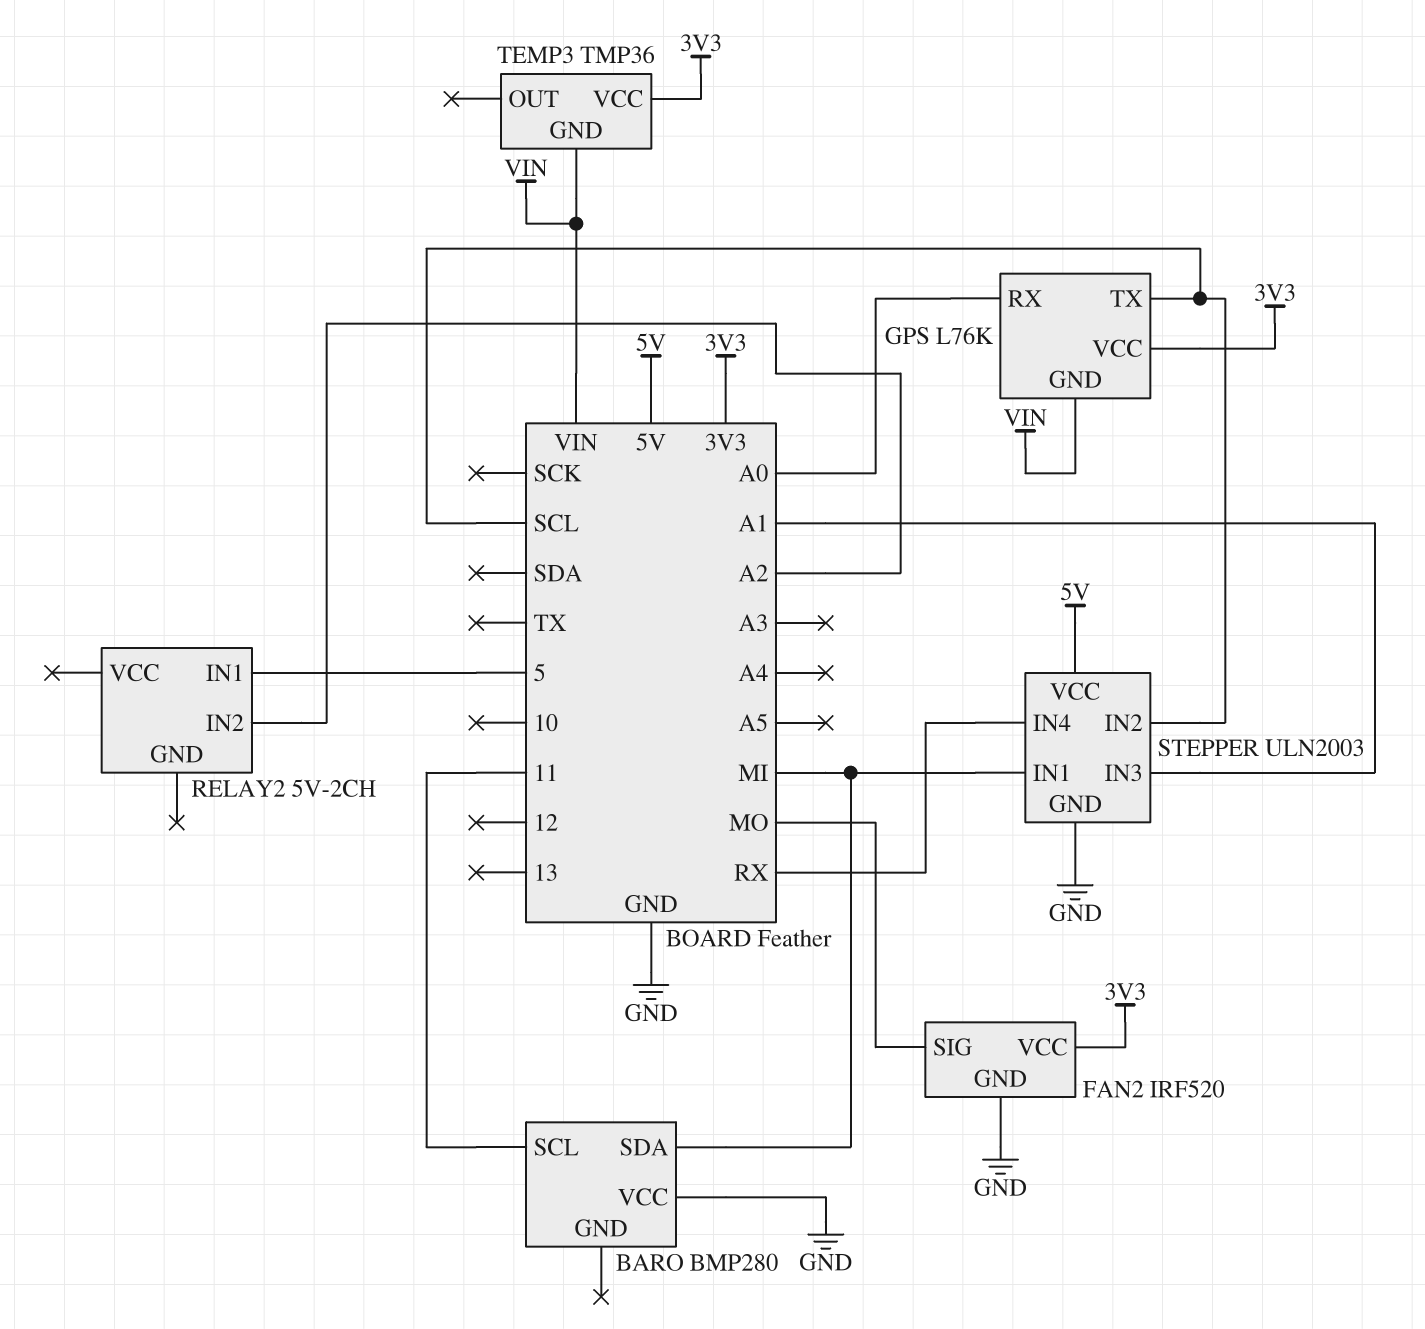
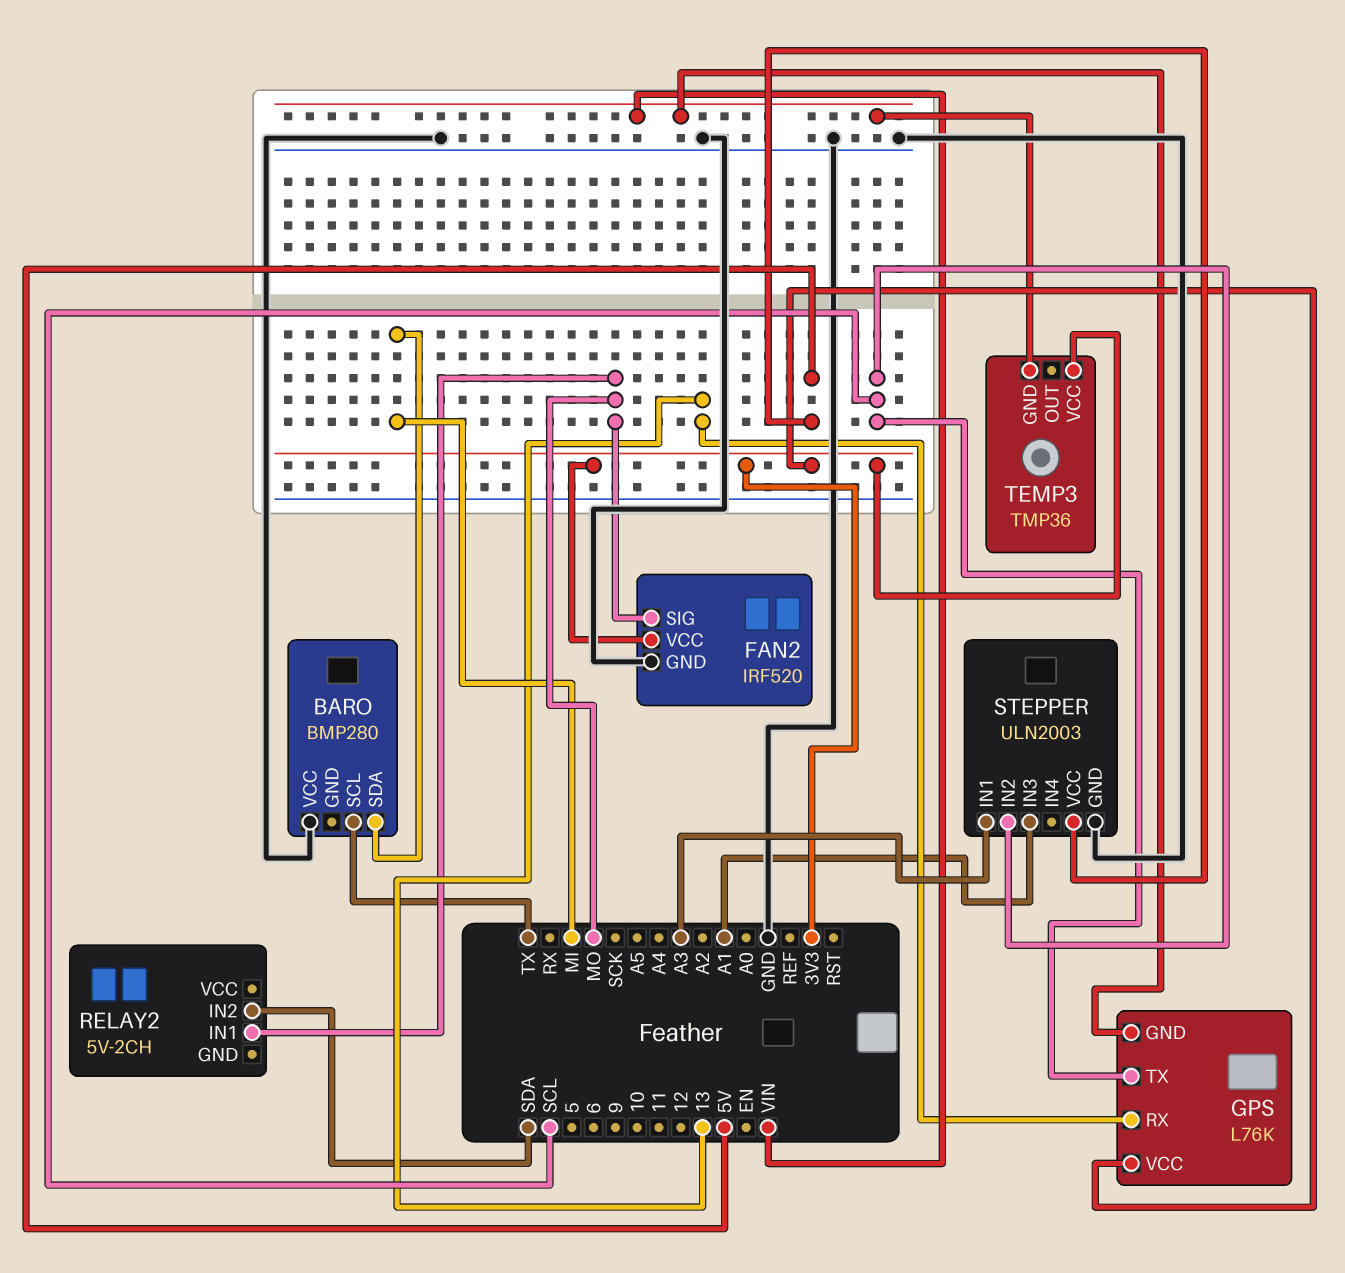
BARO pin SCL: 11 -> TX
GPS pin RX: A0 -> 13
RELAY2 pin IN1: 5 -> MO
RELAY2 pin IN2: A2 -> SDA
STEPPER pin IN1: MI -> A3
STEPPER pin IN4: RX -> none

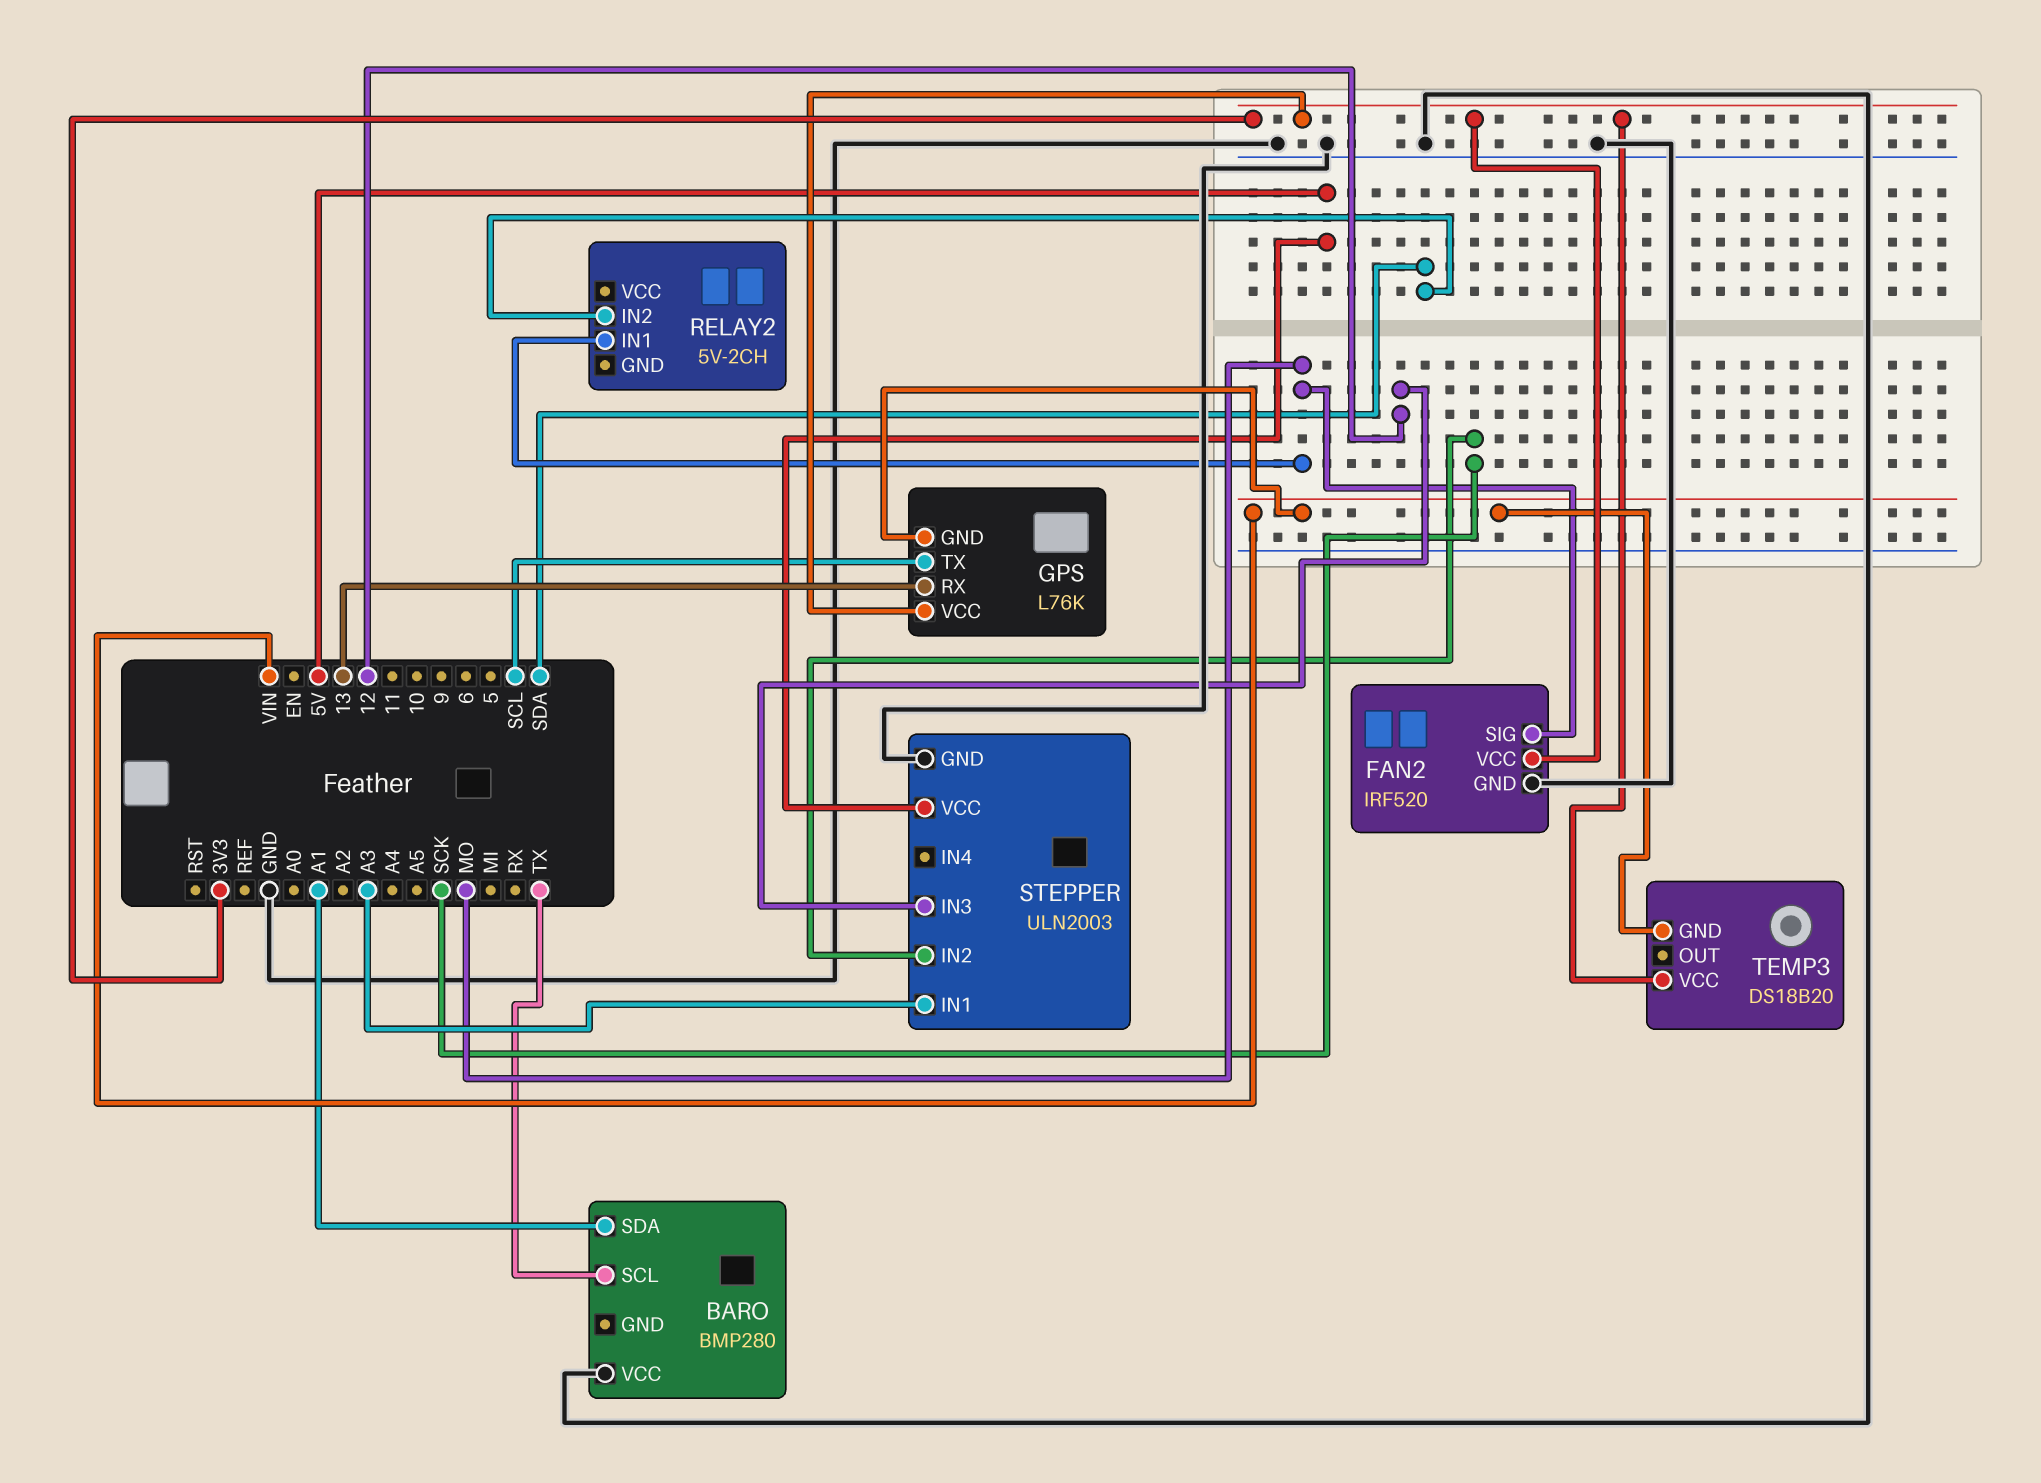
BARO pin SDA: MI -> A1
STEPPER pin IN2: SCL -> SCK
STEPPER pin IN3: A1 -> 12
TEMP3: TMP36 -> DS18B20

